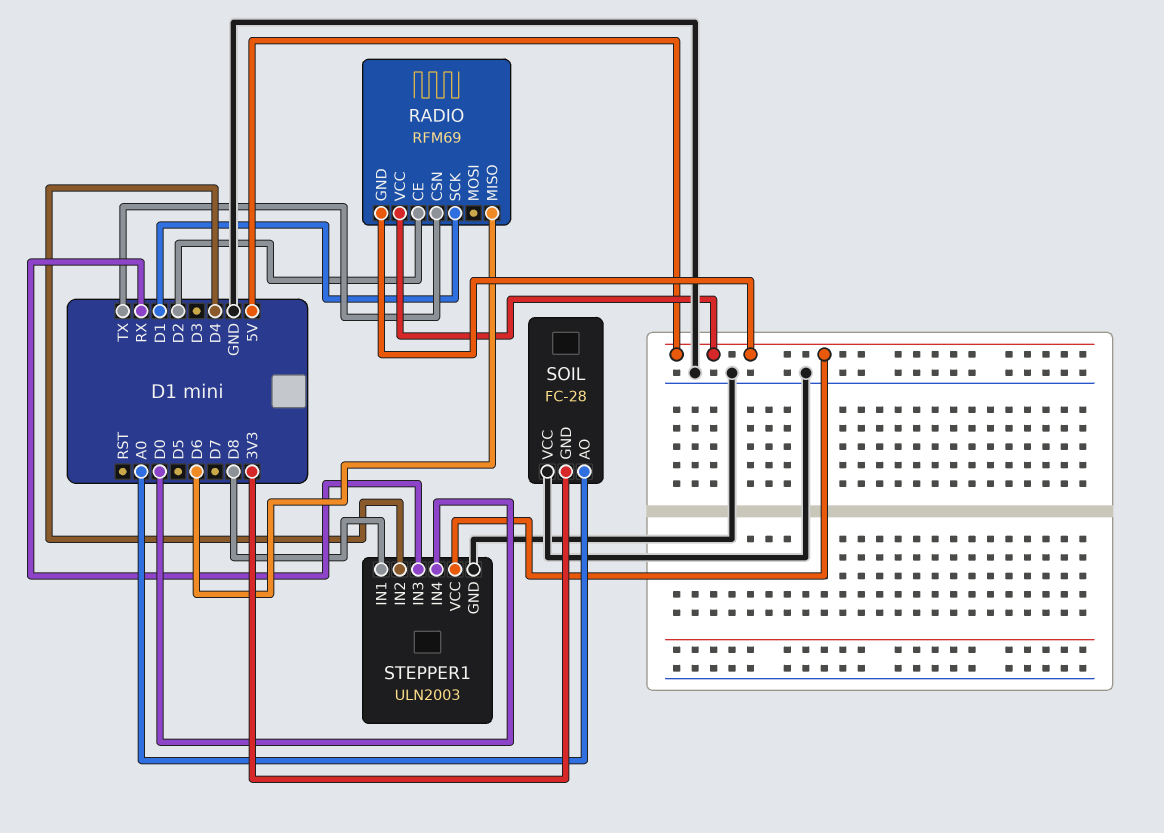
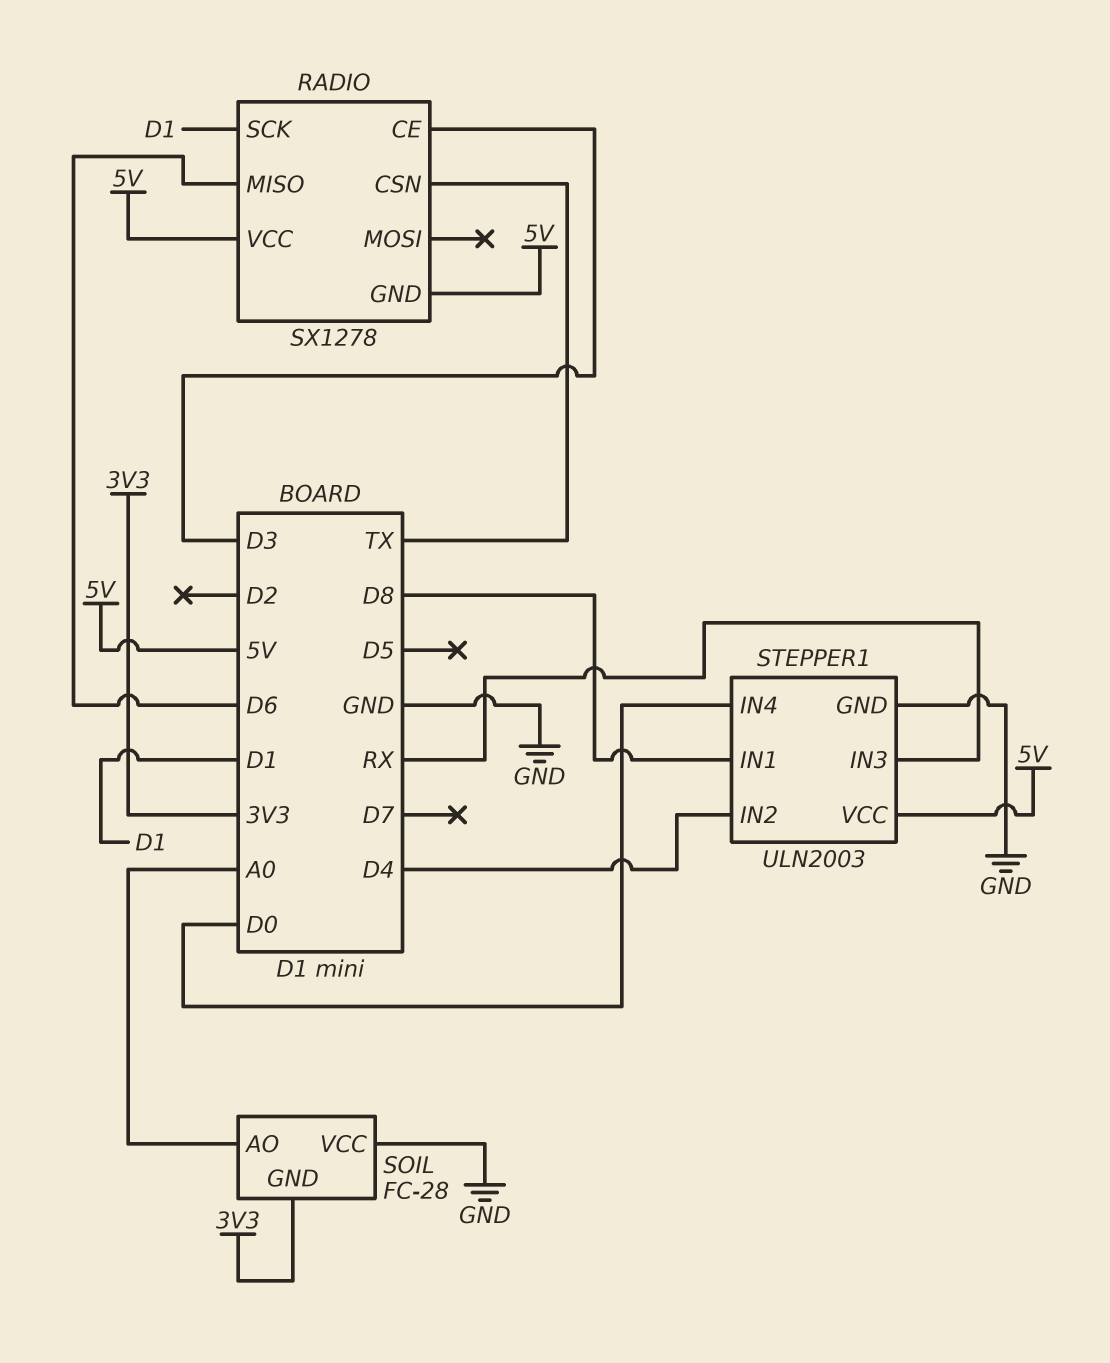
RADIO: RFM69 -> SX1278
RADIO pin CE: D2 -> D3

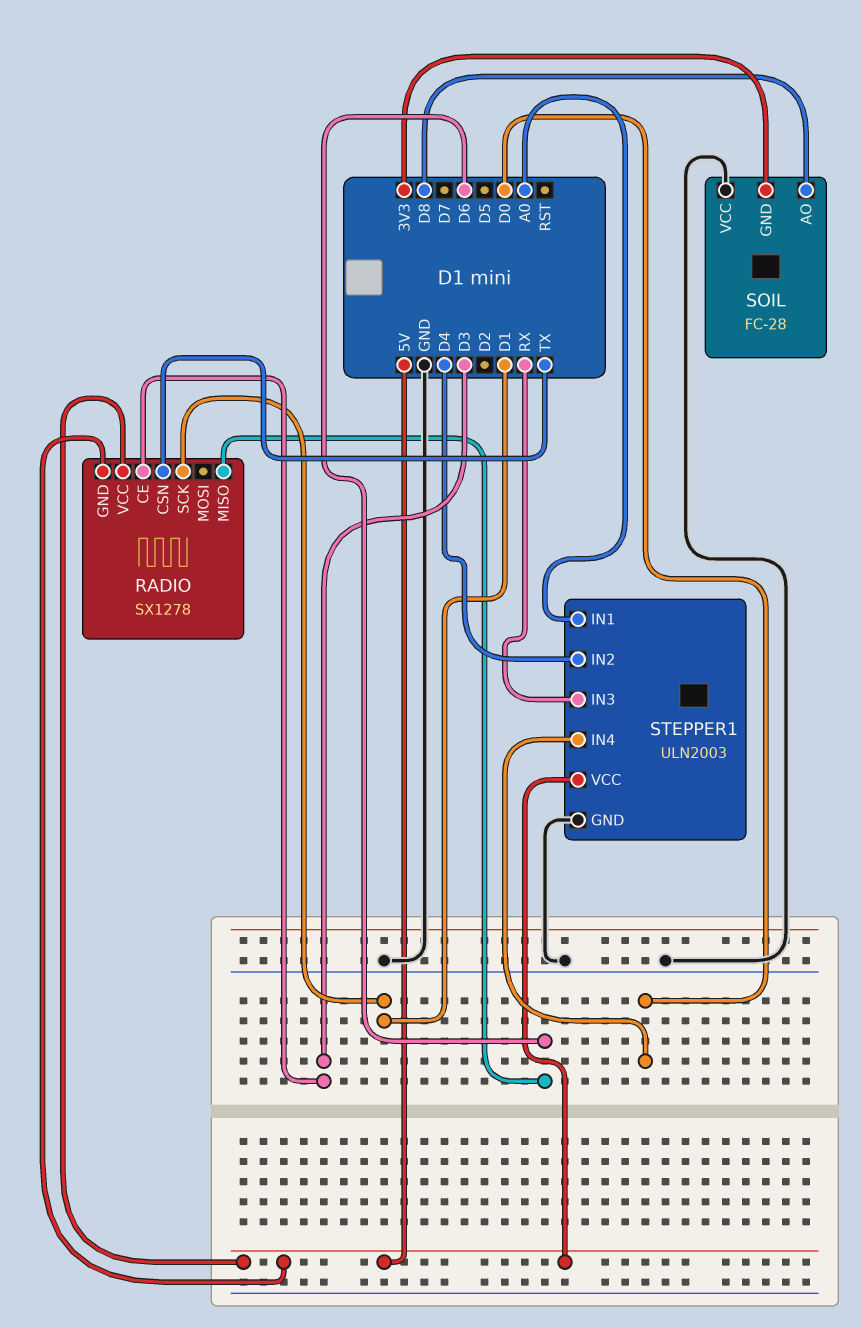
SOIL pin AO: A0 -> D8
STEPPER1 pin IN1: D8 -> A0

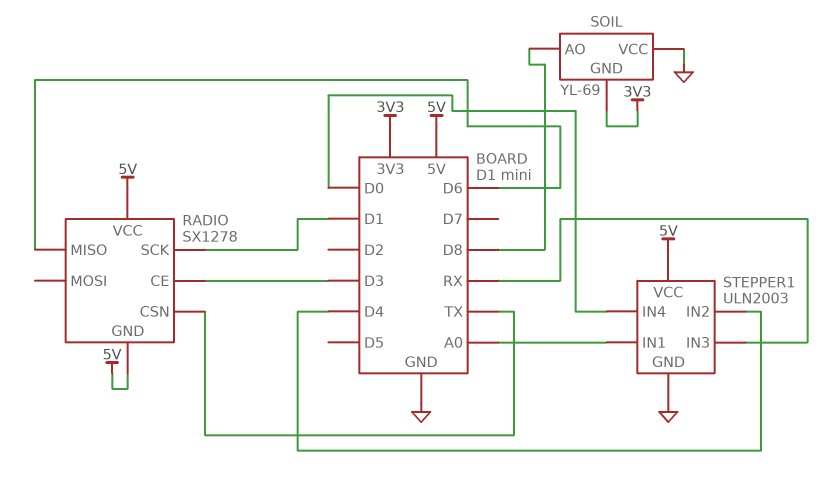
SOIL: FC-28 -> YL-69

